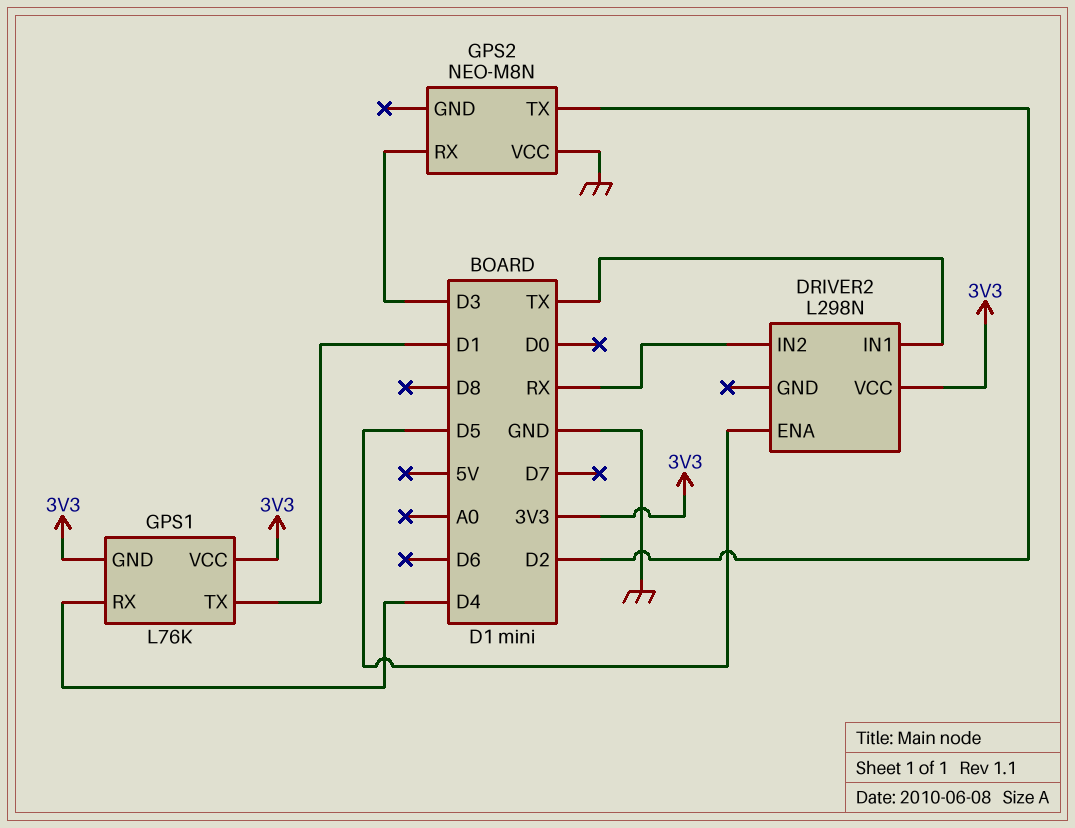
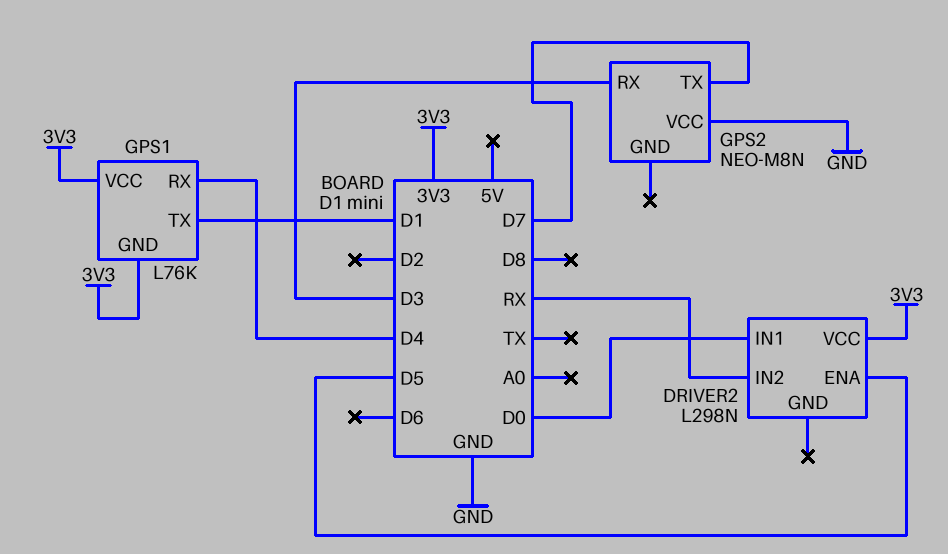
DRIVER2 pin IN1: TX -> D0
GPS2 pin TX: D2 -> D7

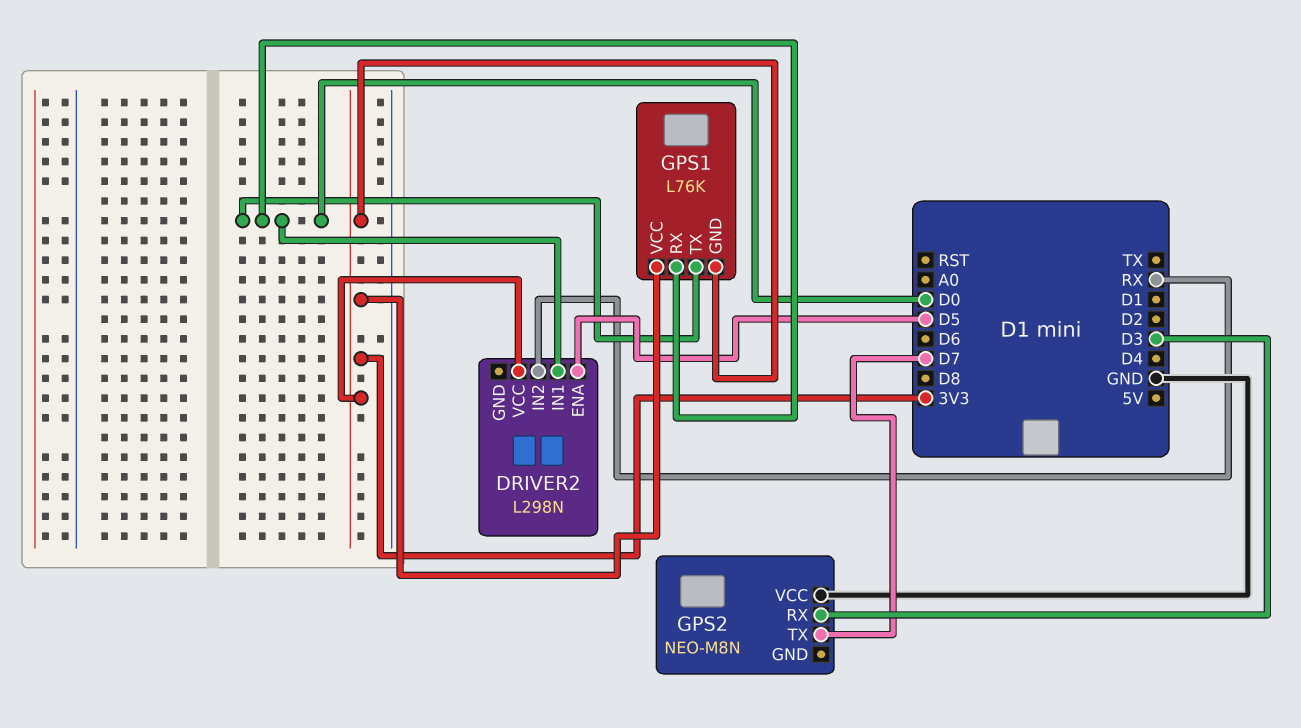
GPS1 pin RX: D4 -> D0
GPS1 pin TX: D1 -> D0

